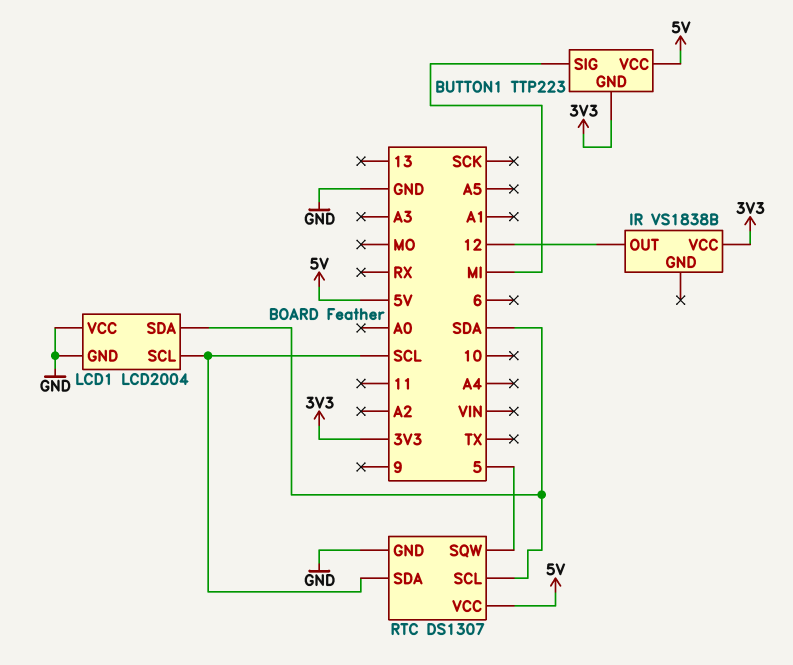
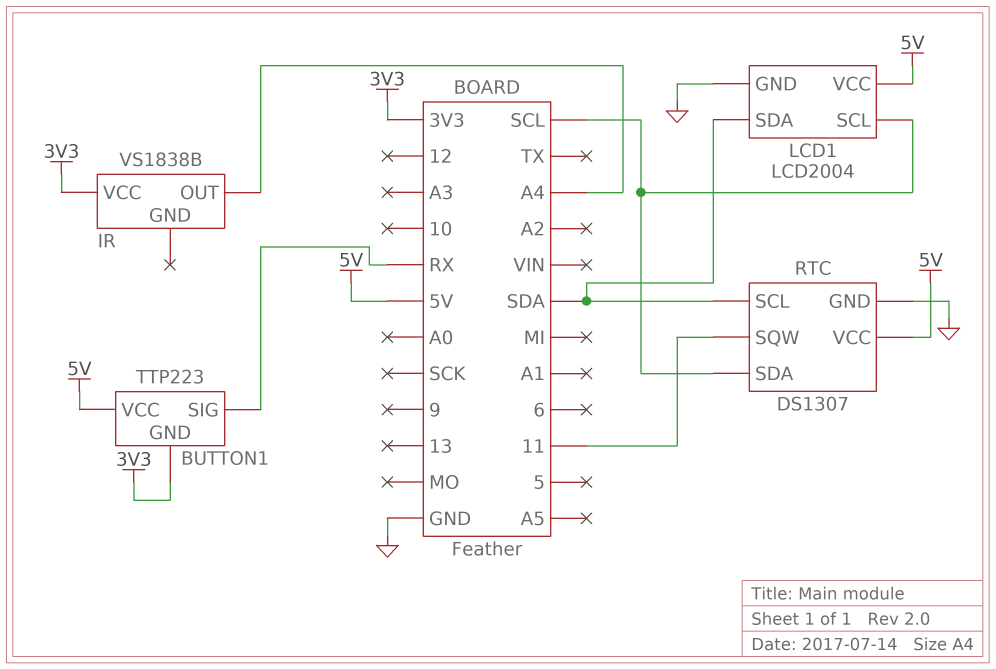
BUTTON1 pin SIG: MI -> RX
IR pin OUT: 12 -> A4
LCD1 pin VCC: GND -> 5V
RTC pin SQW: 5 -> 11

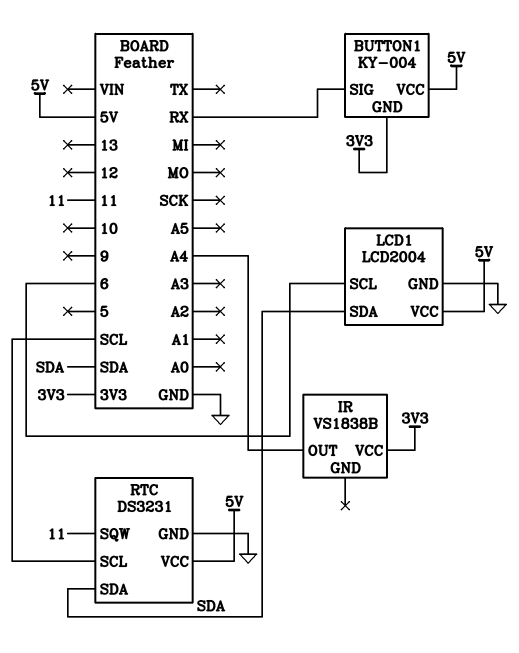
BUTTON1: TTP223 -> KY-004
LCD1 pin SCL: SCL -> 6
RTC: DS1307 -> DS3231
RTC pin SCL: SDA -> SCL
RTC pin SDA: SCL -> SDA

